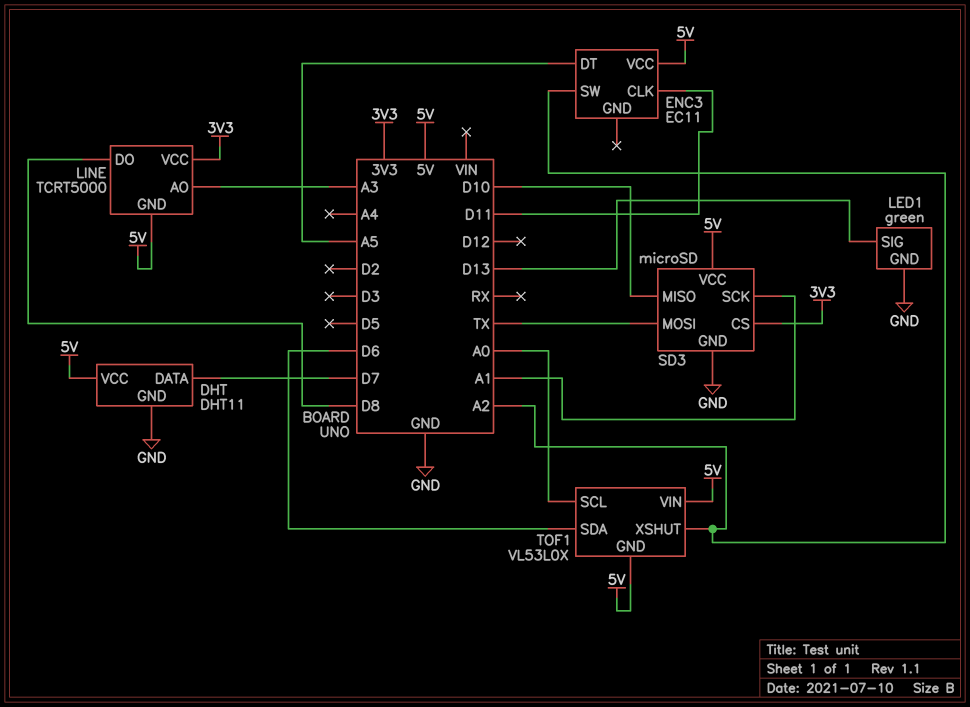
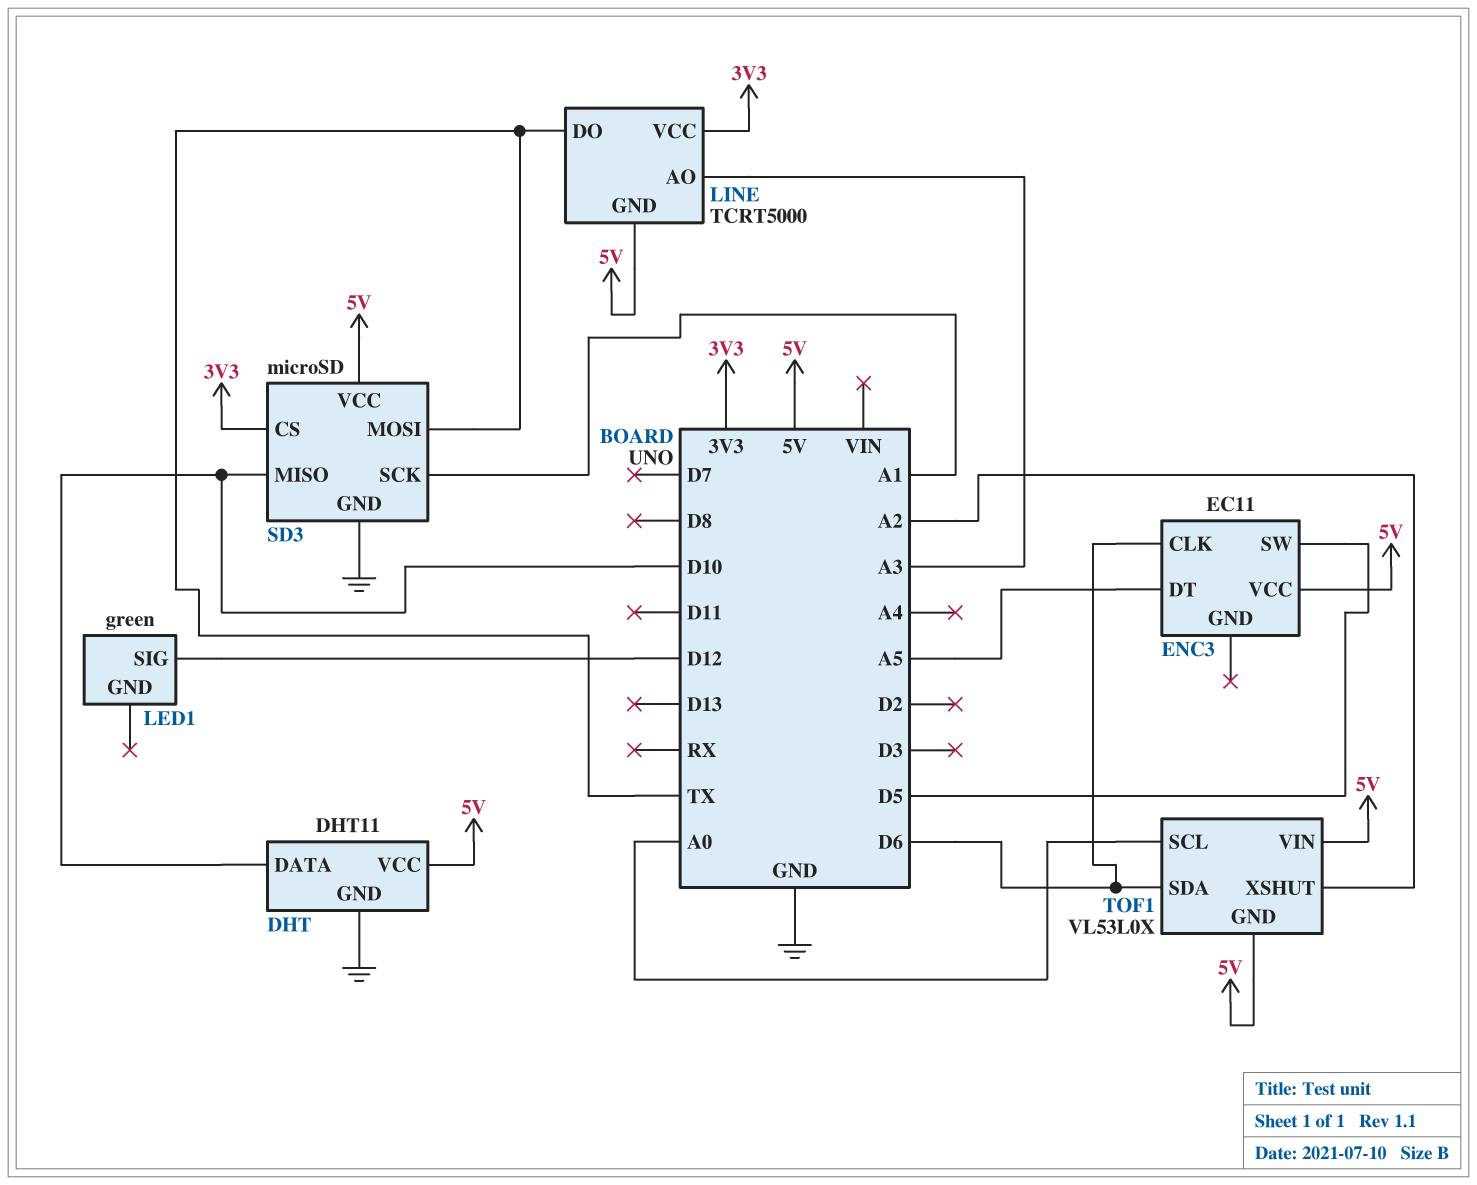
DHT pin DATA: D7 -> D10
ENC3 pin CLK: D11 -> D6
ENC3 pin SW: A2 -> D5
LED1 pin GND: GND -> none
LED1 pin SIG: D13 -> D12
LINE pin DO: D8 -> TX

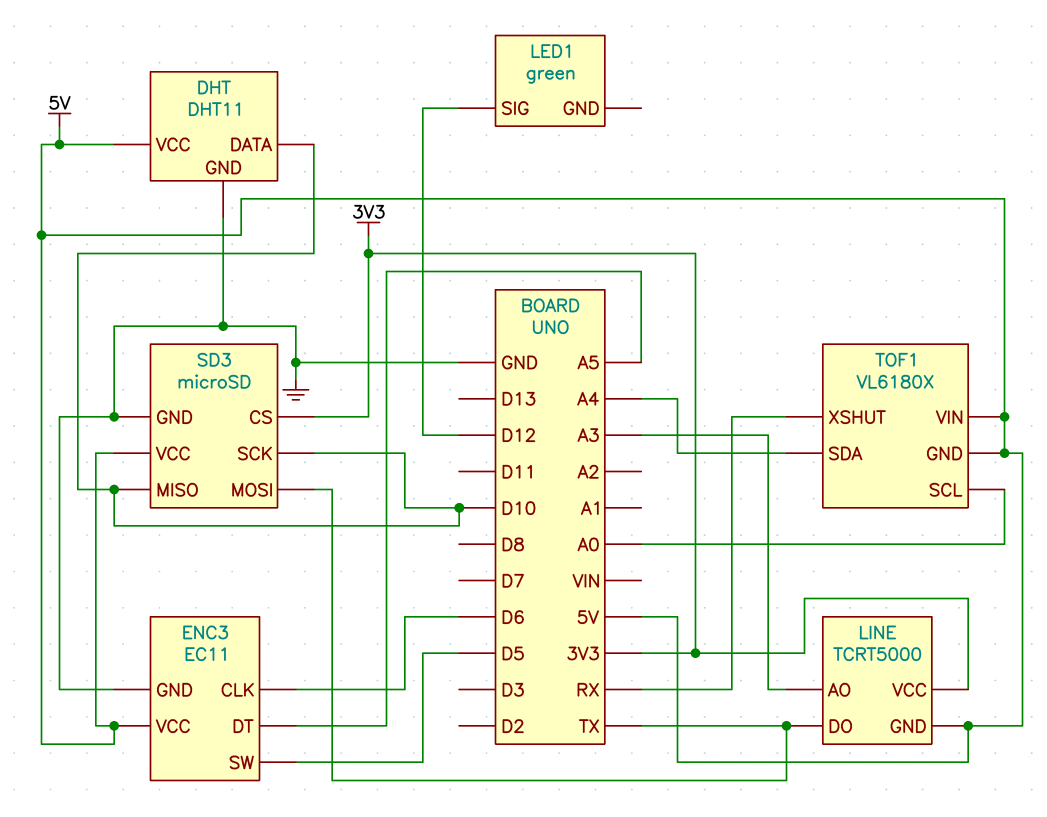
ENC3 pin GND: none -> GND
SD3 pin SCK: A1 -> D10
TOF1: VL53L0X -> VL6180X
TOF1 pin SDA: D6 -> A4
TOF1 pin XSHUT: A2 -> RX

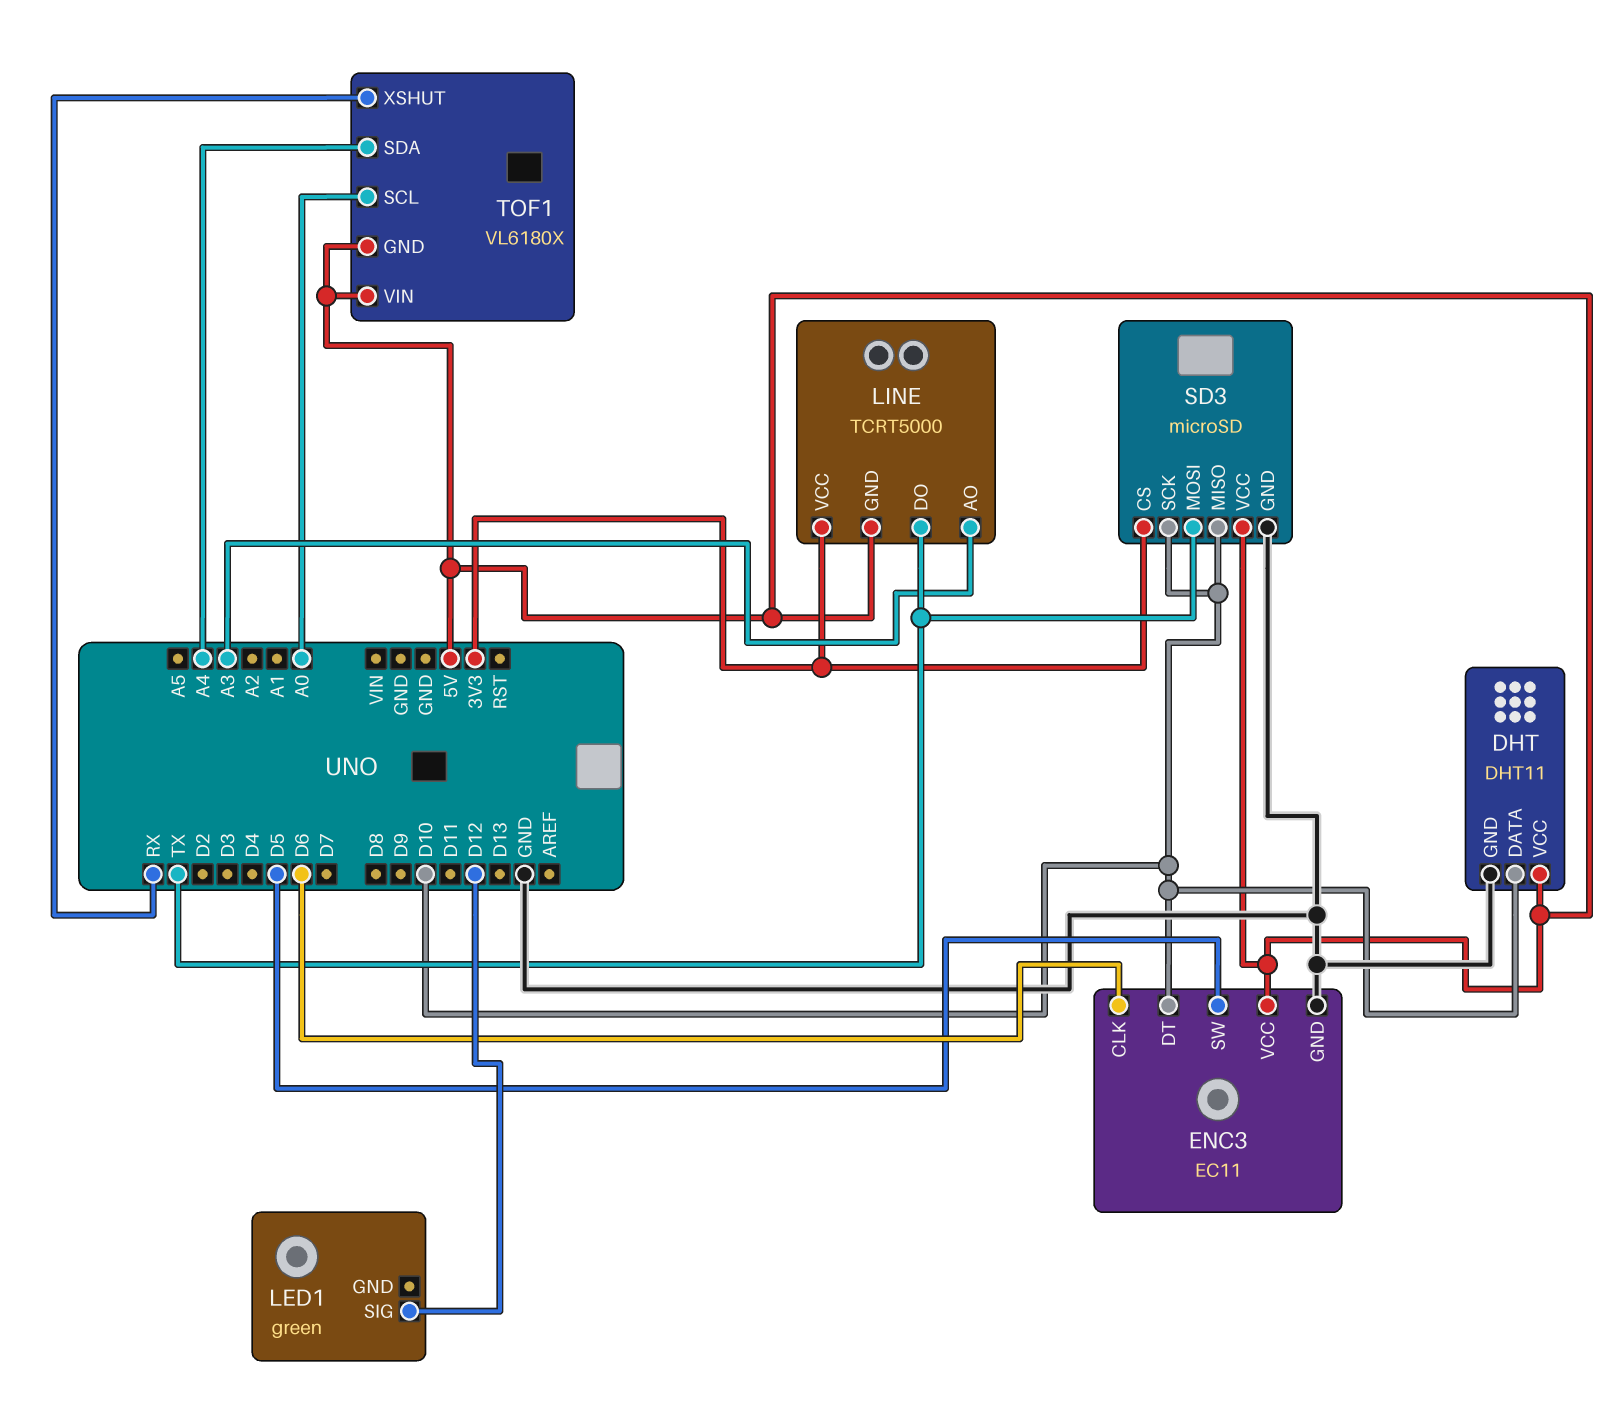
ENC3 pin DT: A5 -> D10

